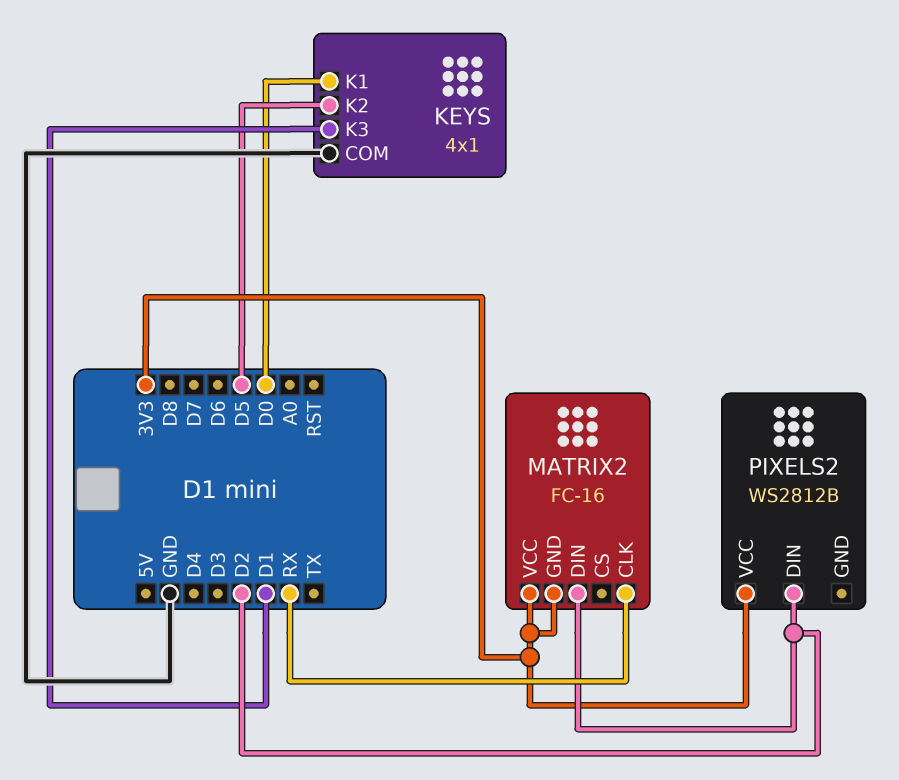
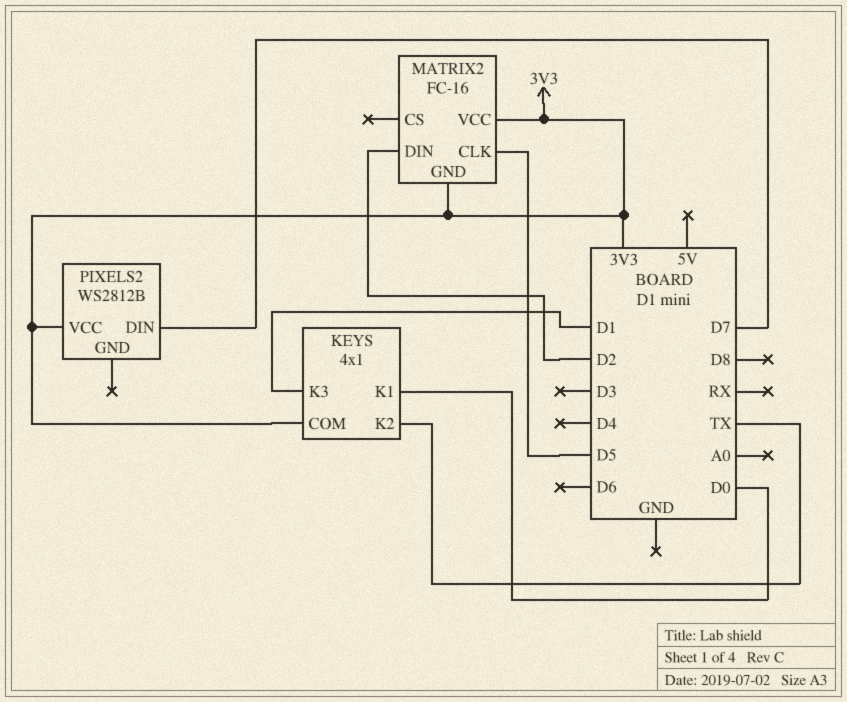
KEYS pin COM: GND -> 3V3
KEYS pin K2: D5 -> TX
MATRIX2 pin CLK: RX -> D5
PIXELS2 pin DIN: D2 -> D7

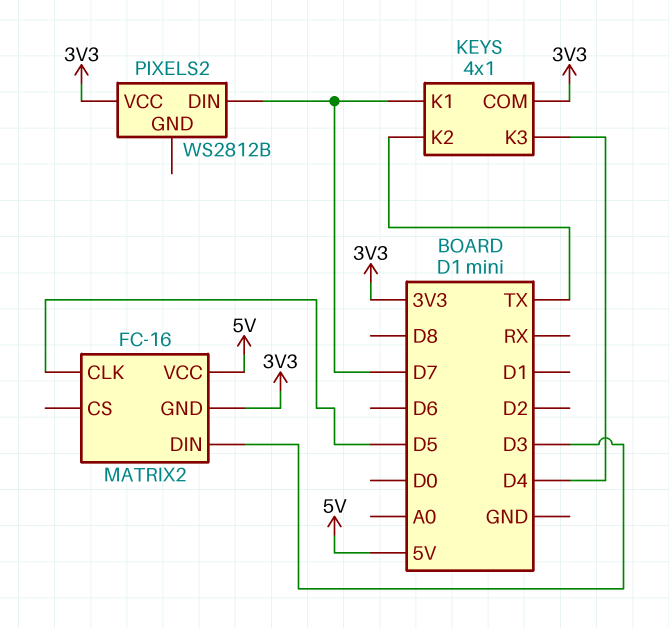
KEYS pin K1: D0 -> D7
KEYS pin K3: D1 -> D4
MATRIX2 pin DIN: D2 -> D3
MATRIX2 pin VCC: 3V3 -> 5V

